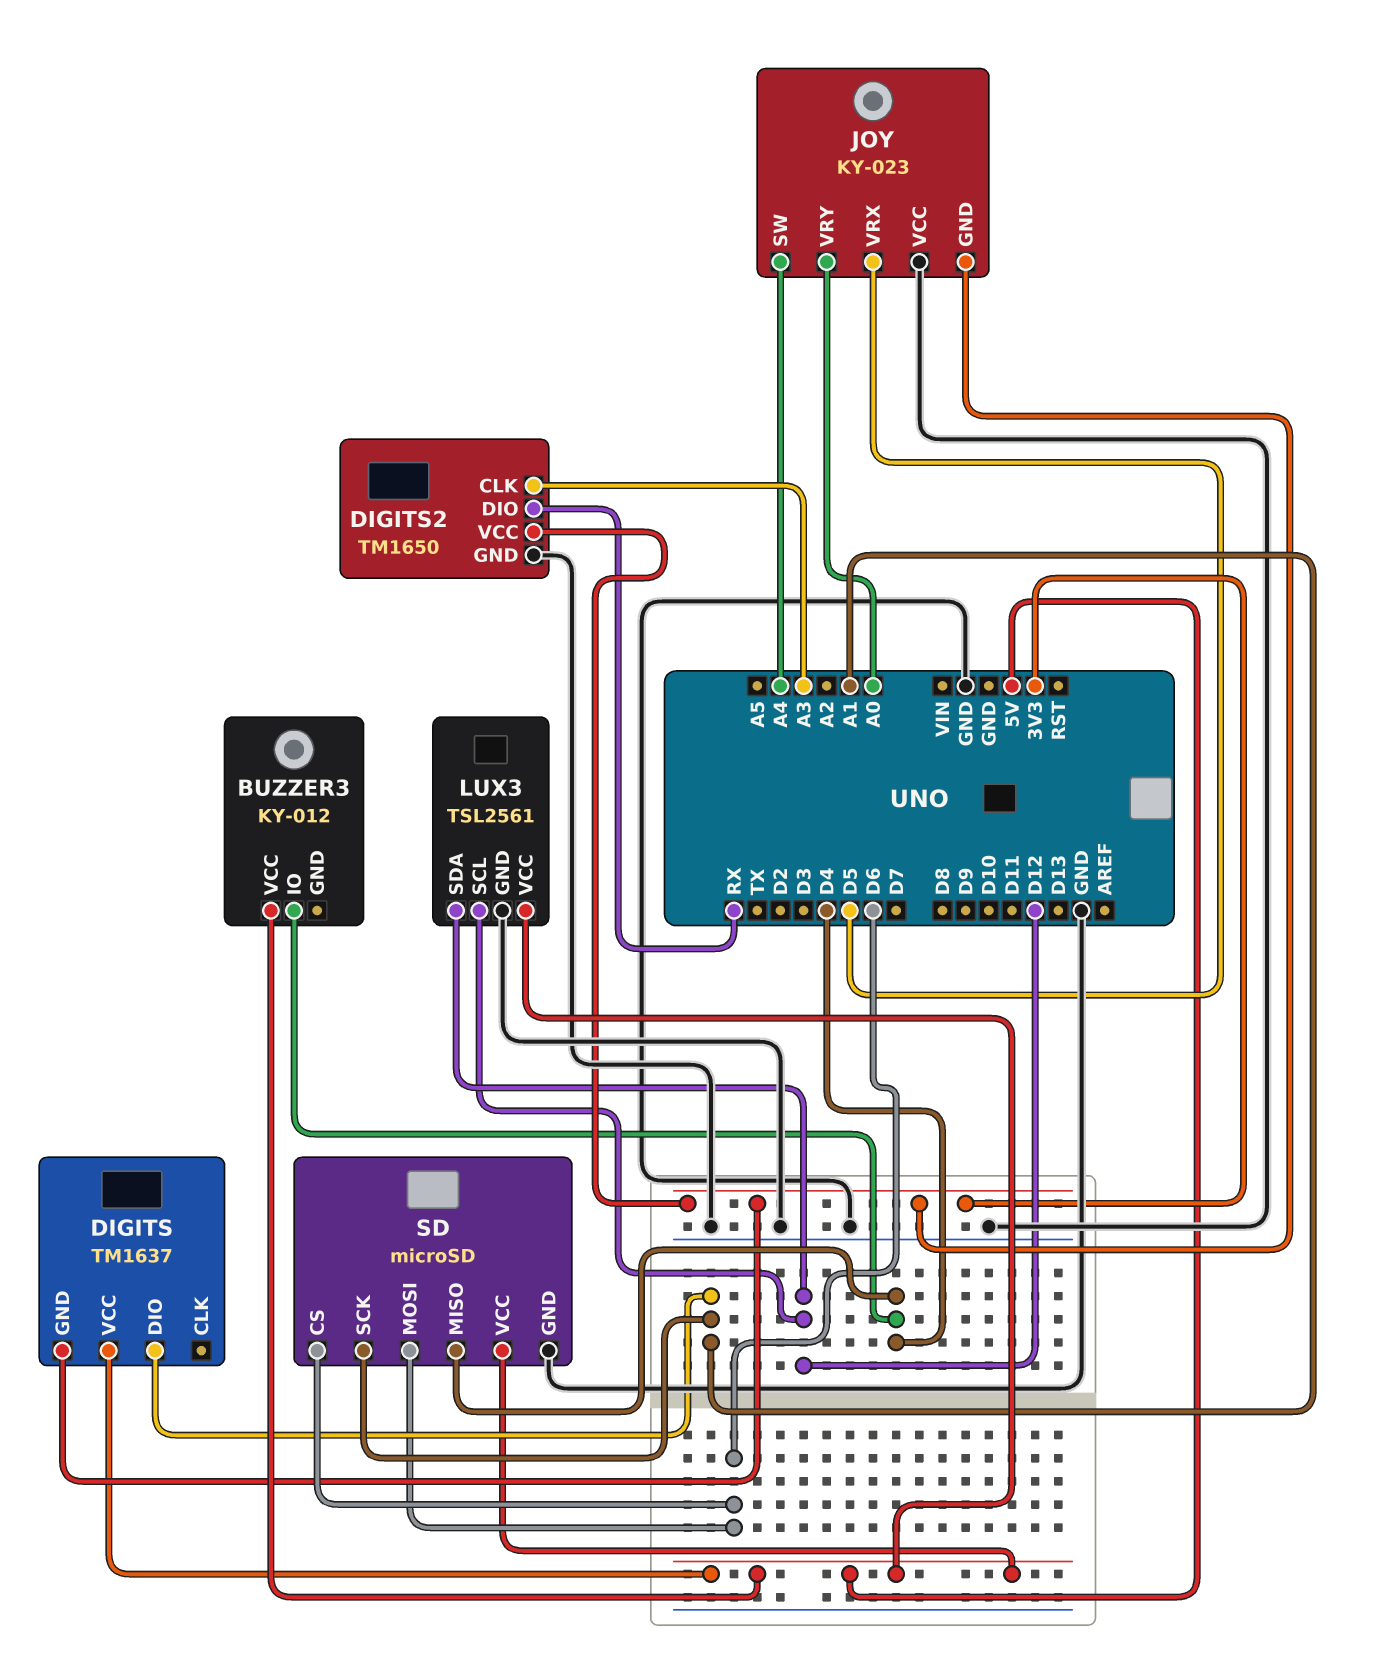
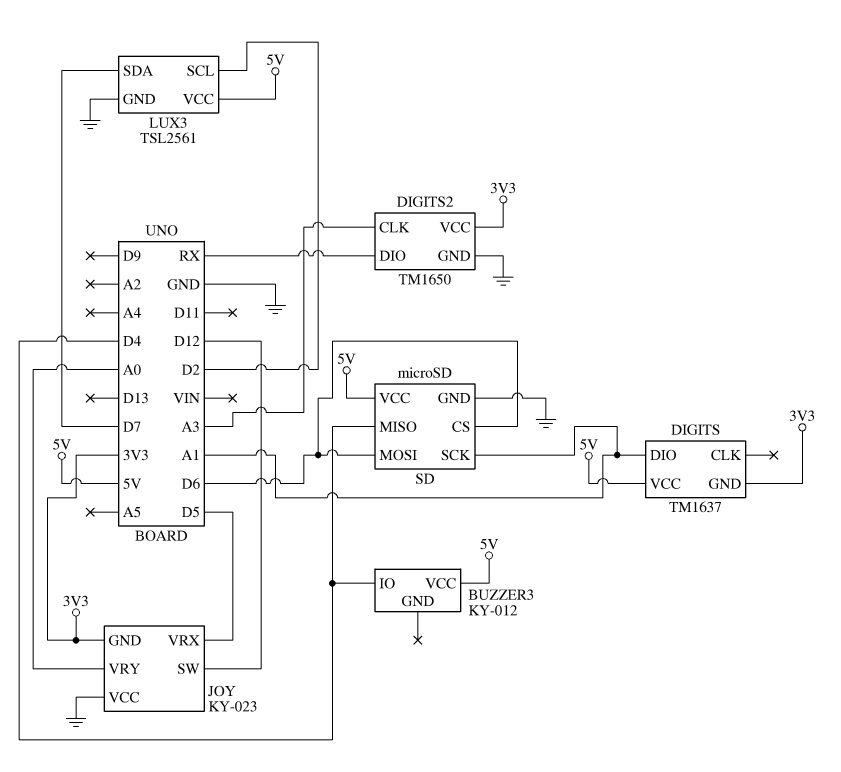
JOY pin SW: A4 -> D12
LUX3 pin SCL: D12 -> D2
LUX3 pin SDA: D12 -> D7

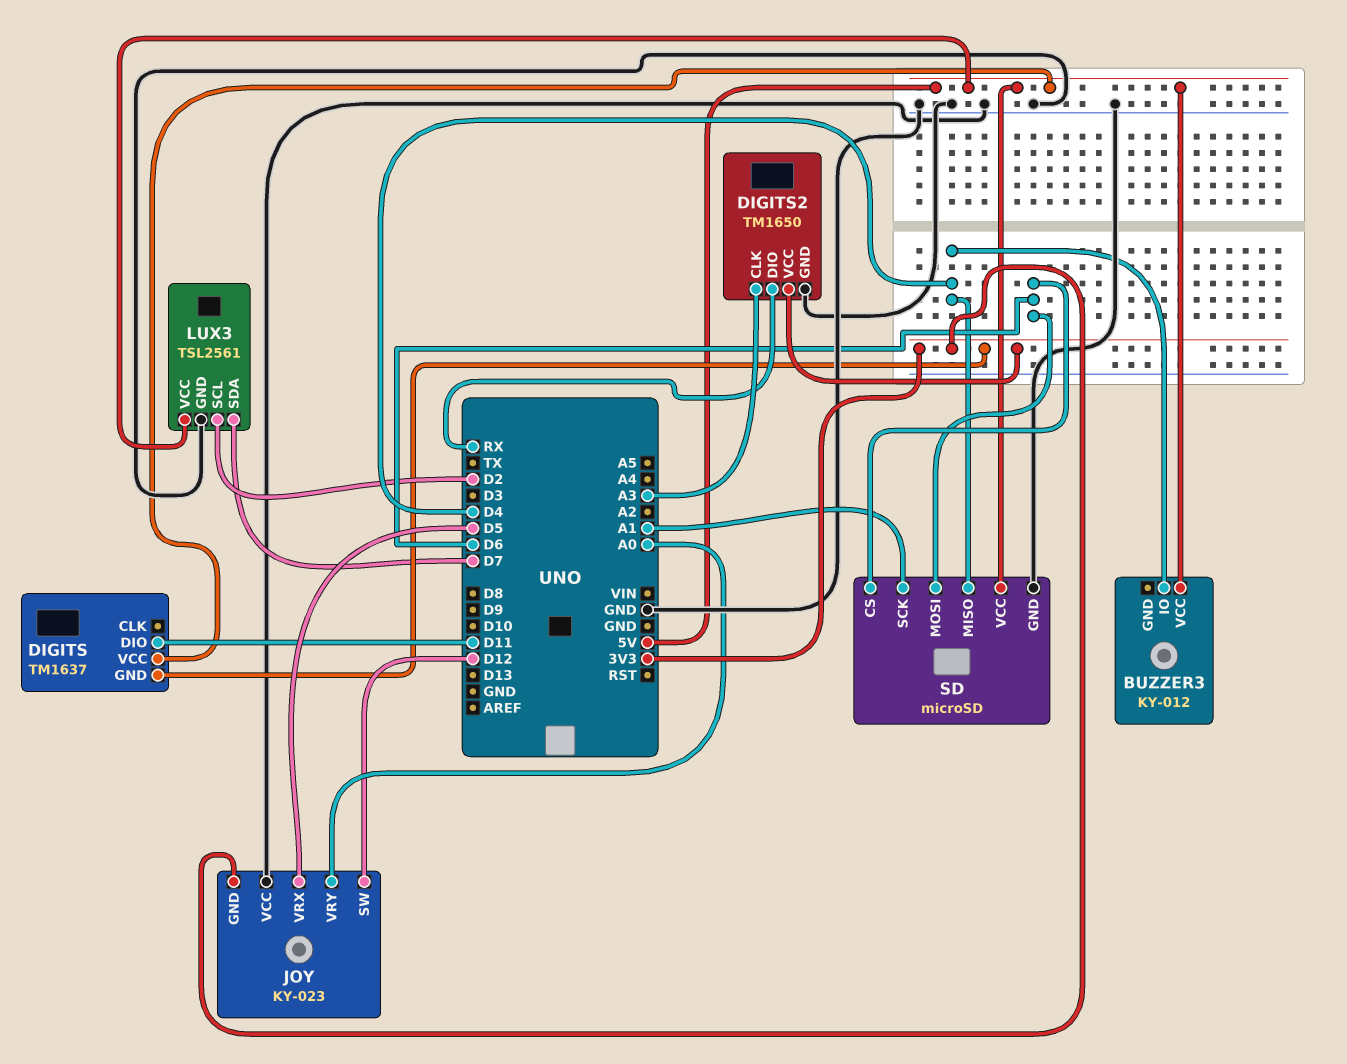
DIGITS pin DIO: A1 -> D11

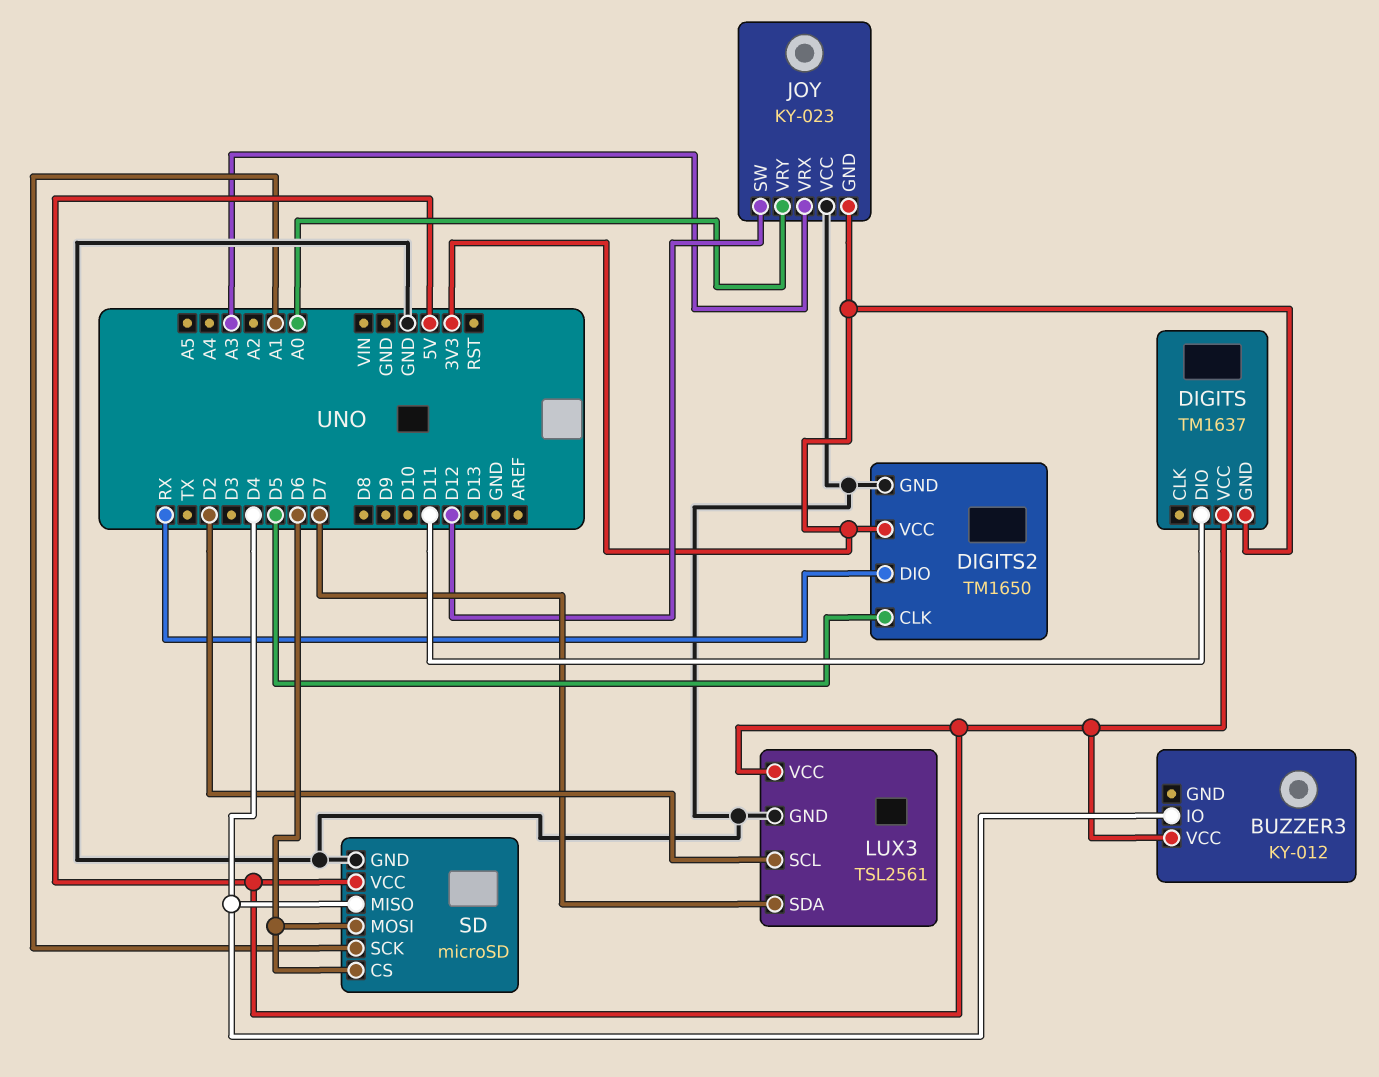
DIGITS2 pin CLK: A3 -> D5
JOY pin VRX: D5 -> A3

